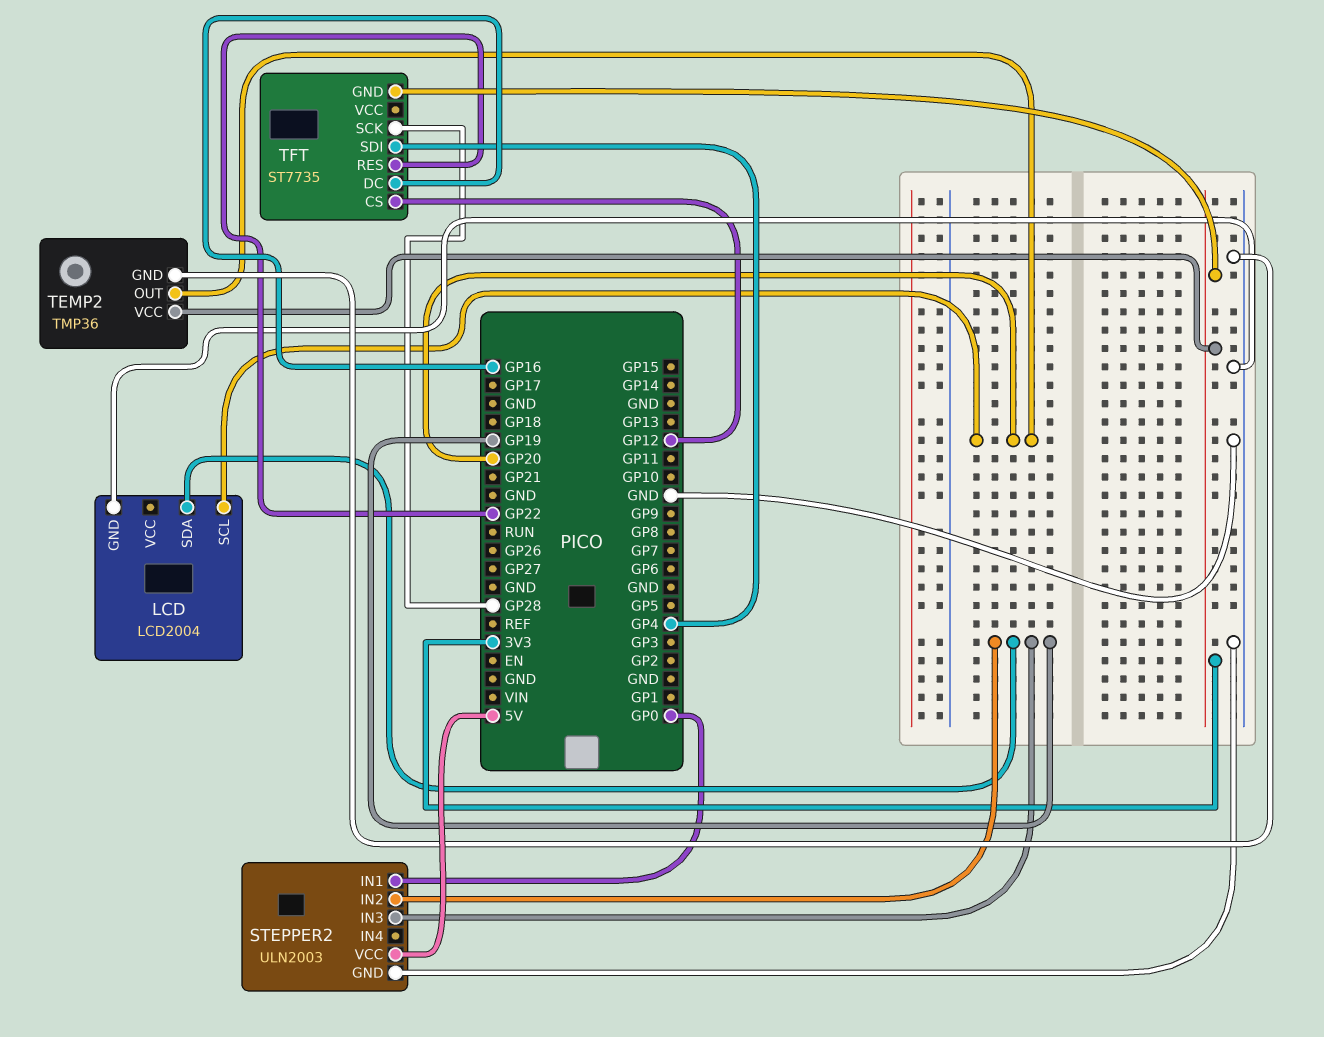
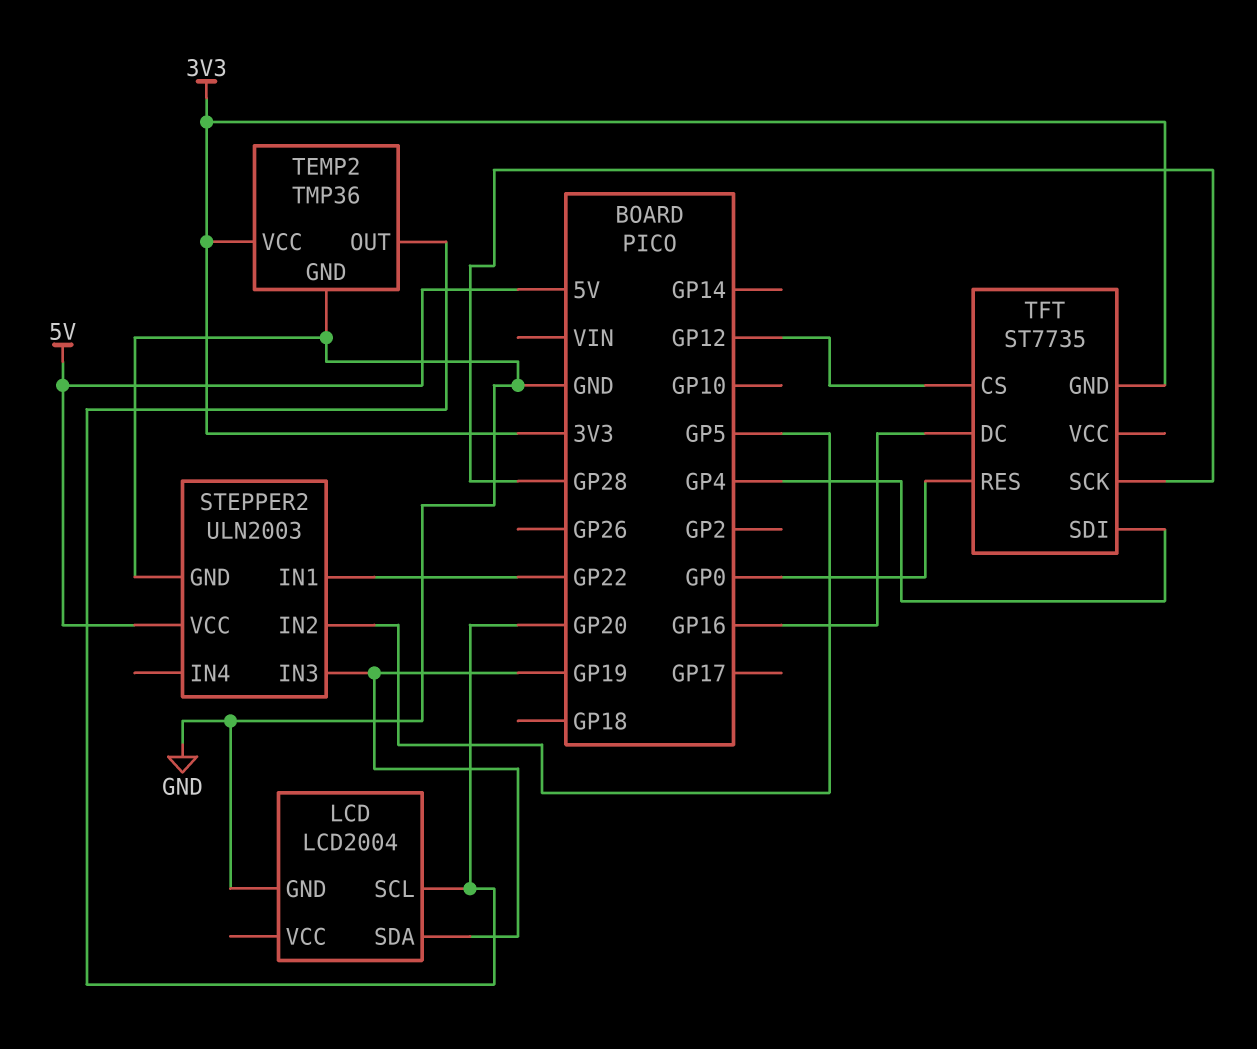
STEPPER2 pin IN1: GP0 -> GP22
STEPPER2 pin IN2: GP19 -> GP5
TFT pin RES: GP22 -> GP0

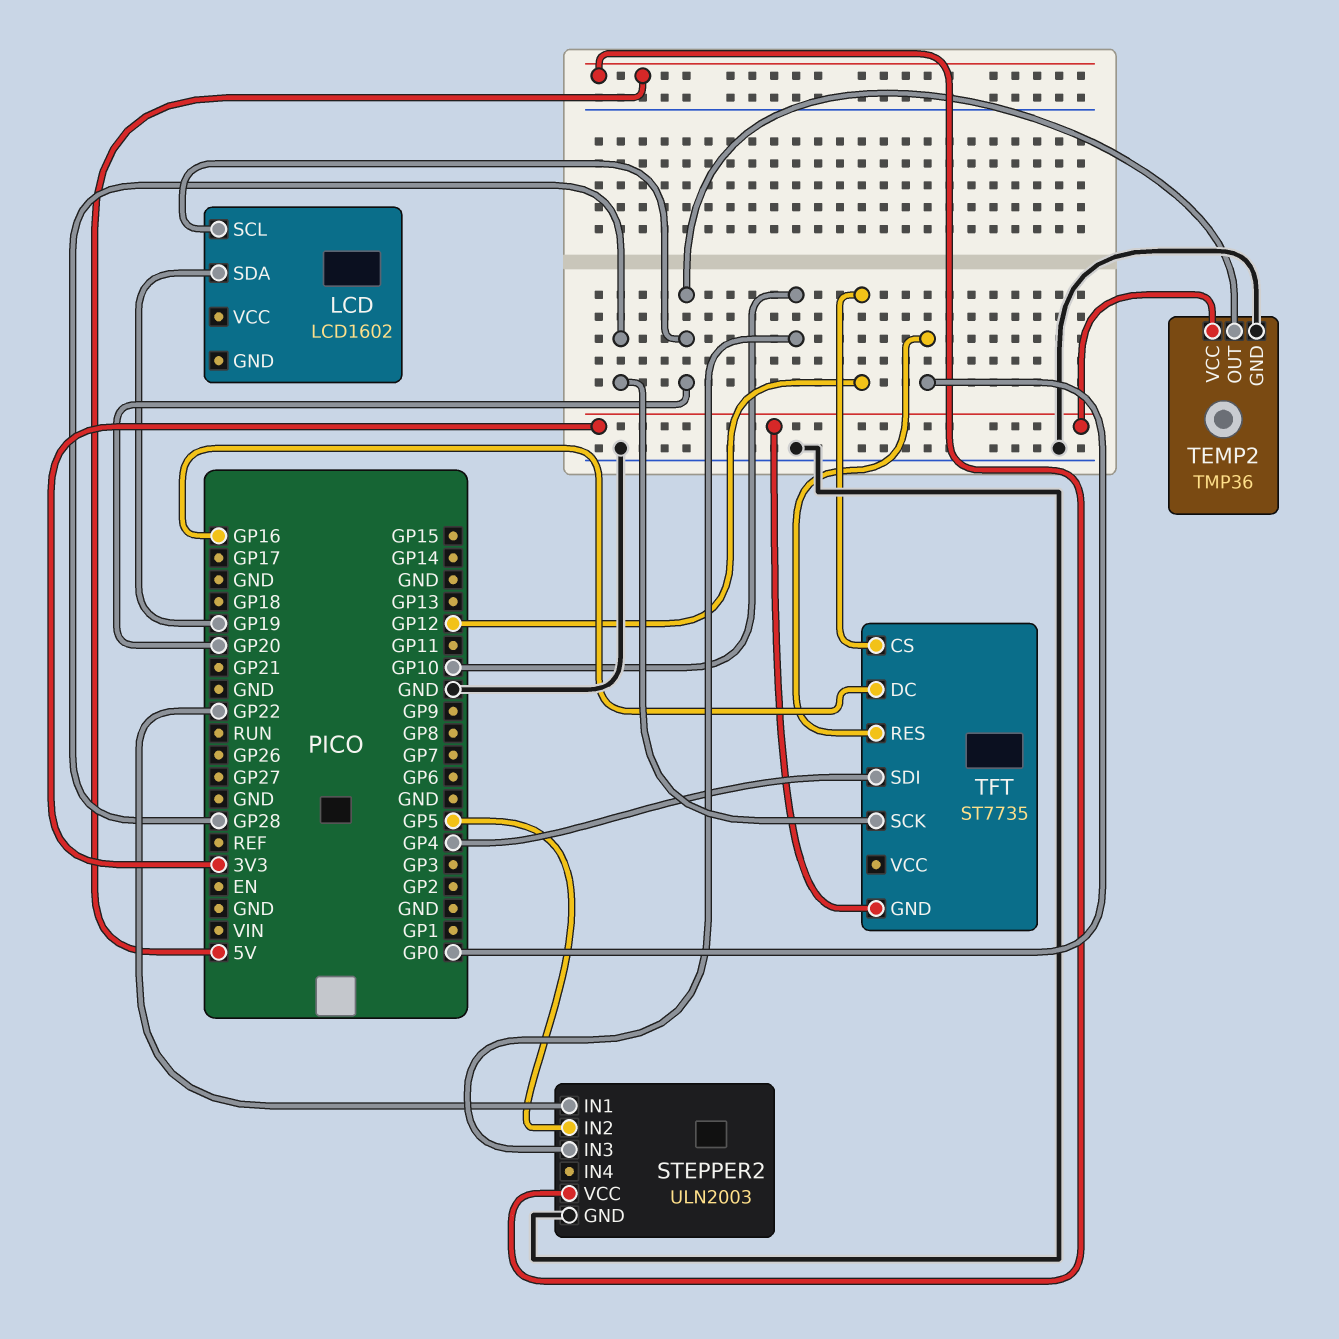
LCD: LCD2004 -> LCD1602
LCD pin GND: GND -> none
STEPPER2 pin IN3: GP19 -> GP10

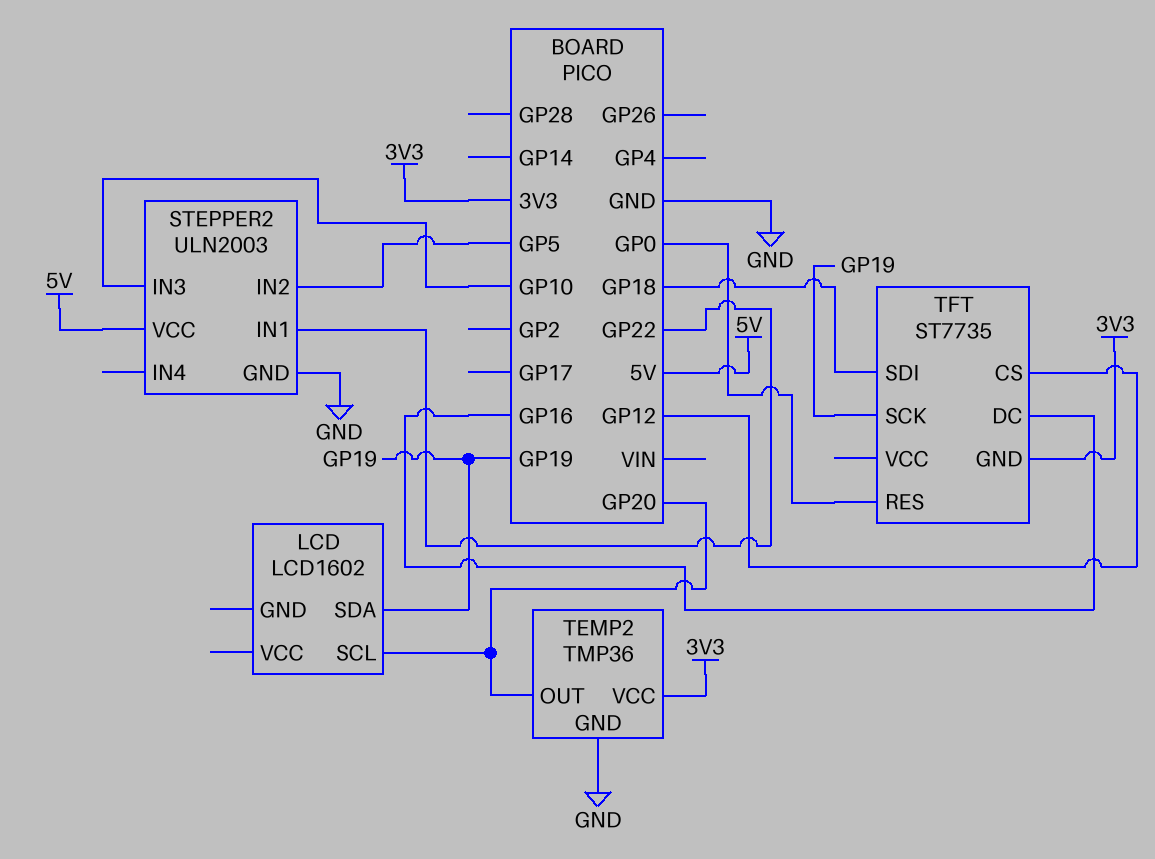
TFT pin SCK: GP28 -> GP19
TFT pin SDI: GP4 -> GP18

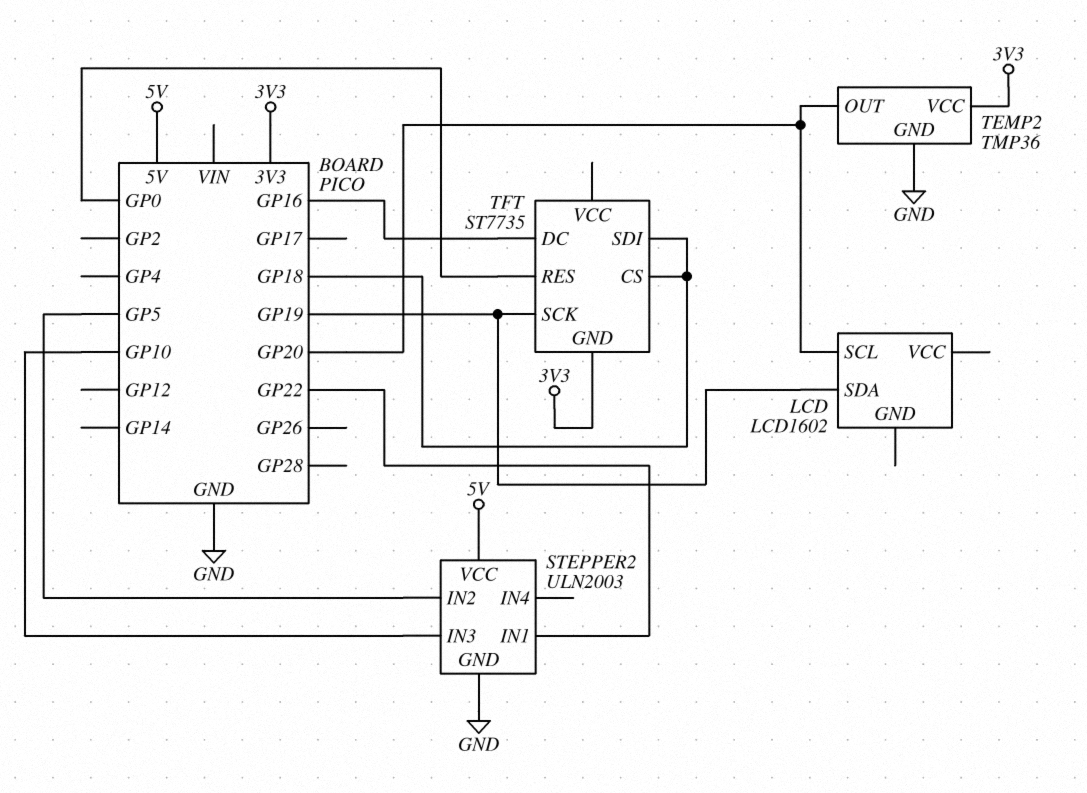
TFT pin CS: GP12 -> GP18

